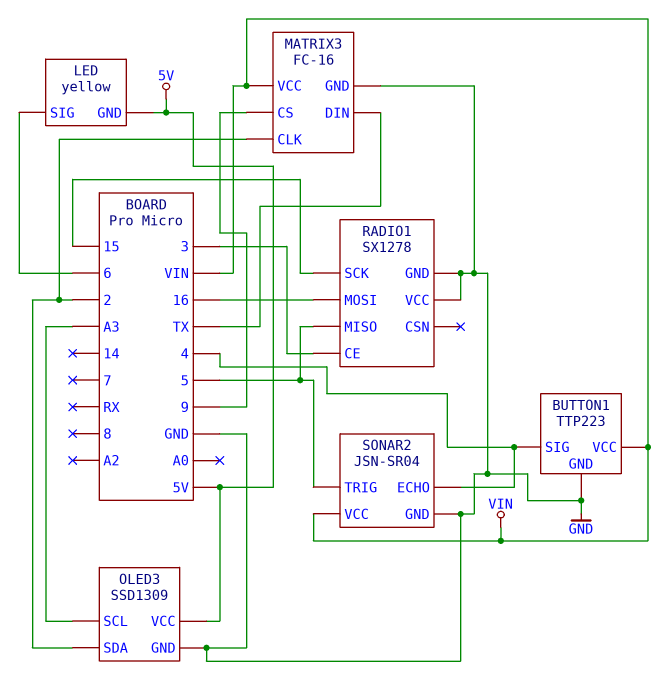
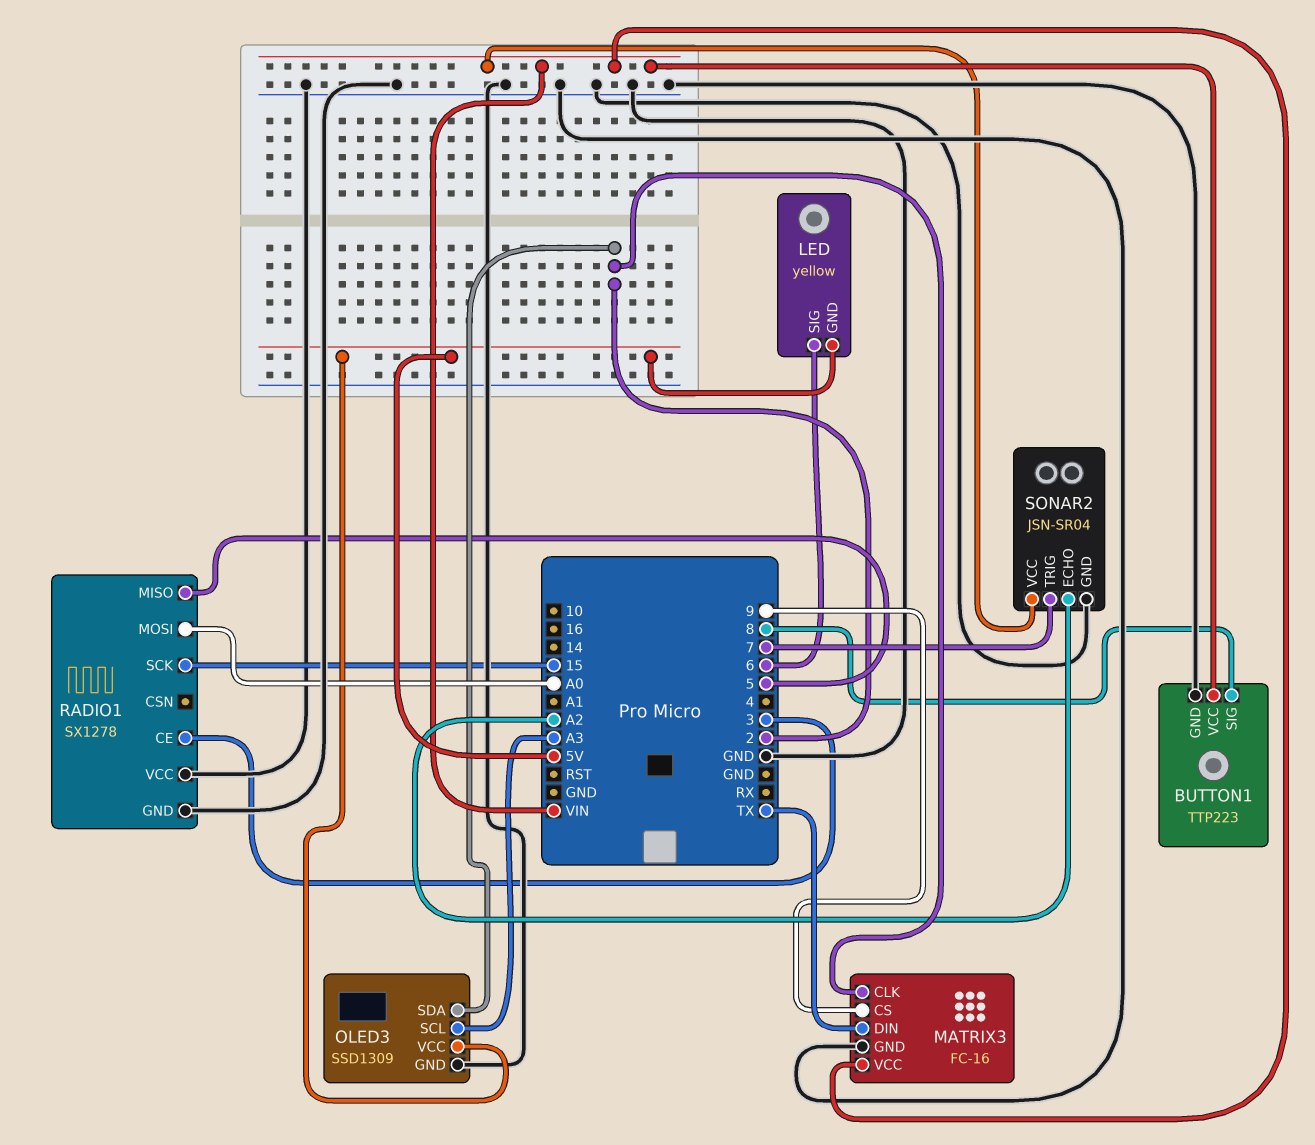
BUTTON1 pin SIG: 4 -> 8
RADIO1 pin MOSI: 16 -> A0
SONAR2 pin ECHO: 4 -> A2
SONAR2 pin TRIG: 5 -> 7

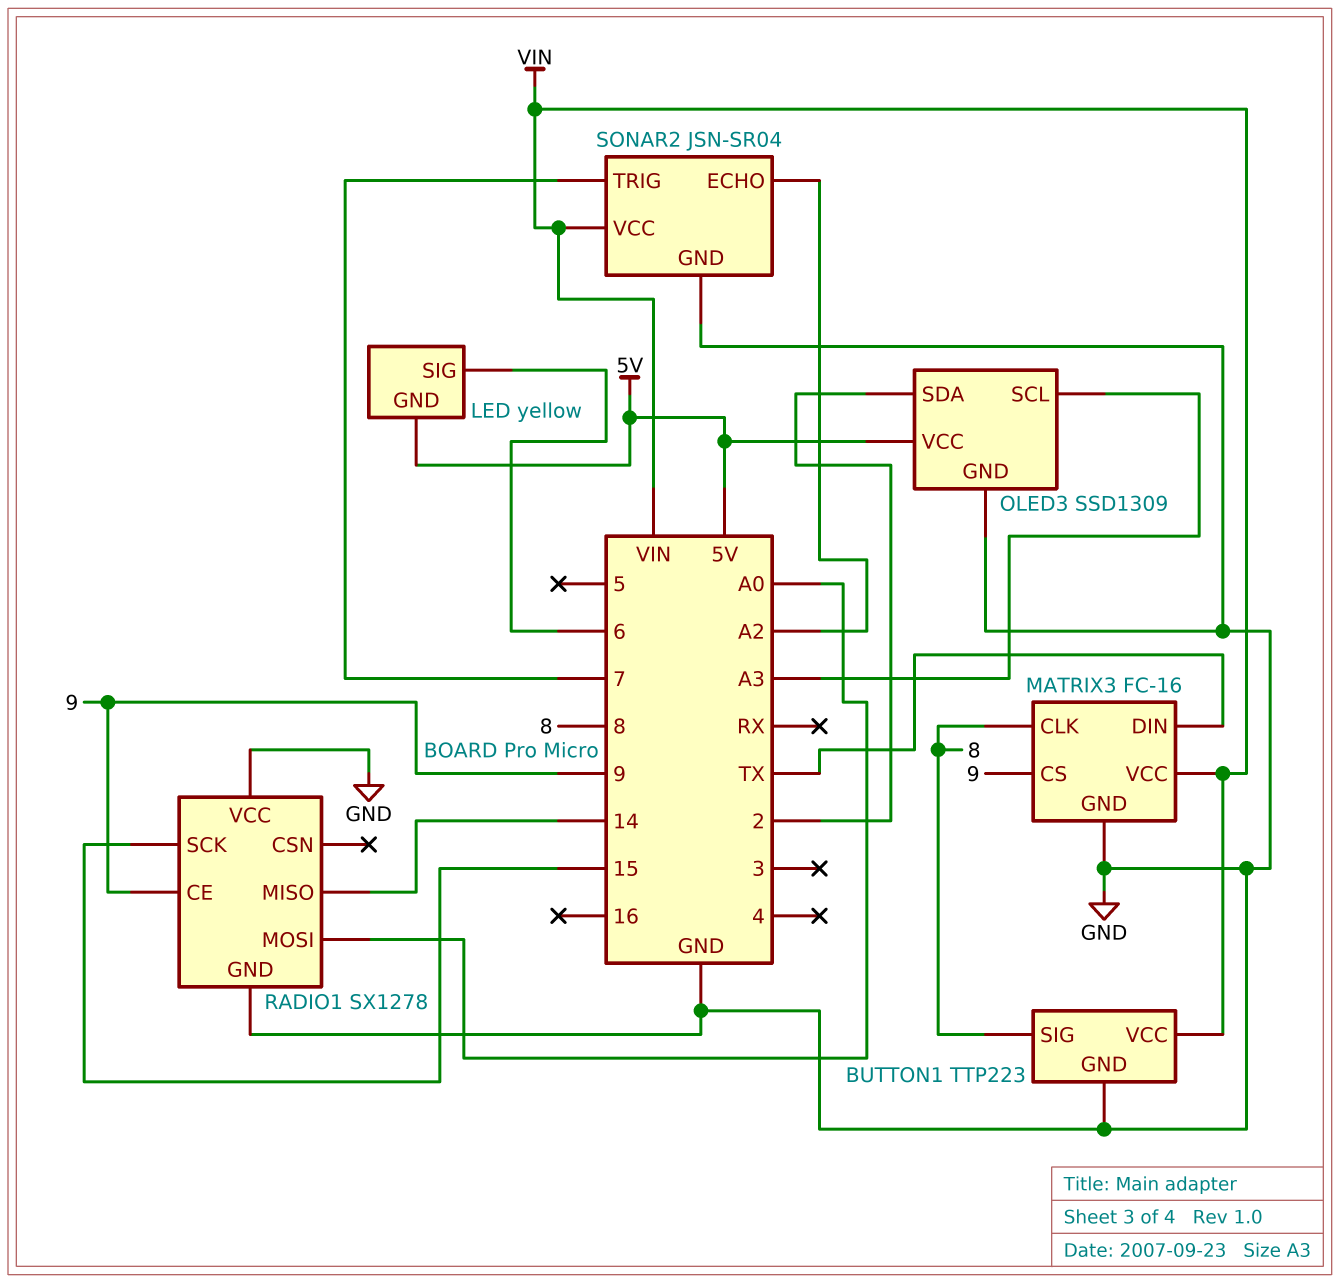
MATRIX3 pin CLK: 2 -> 8
RADIO1 pin CE: 3 -> 9
RADIO1 pin MISO: 5 -> 14

